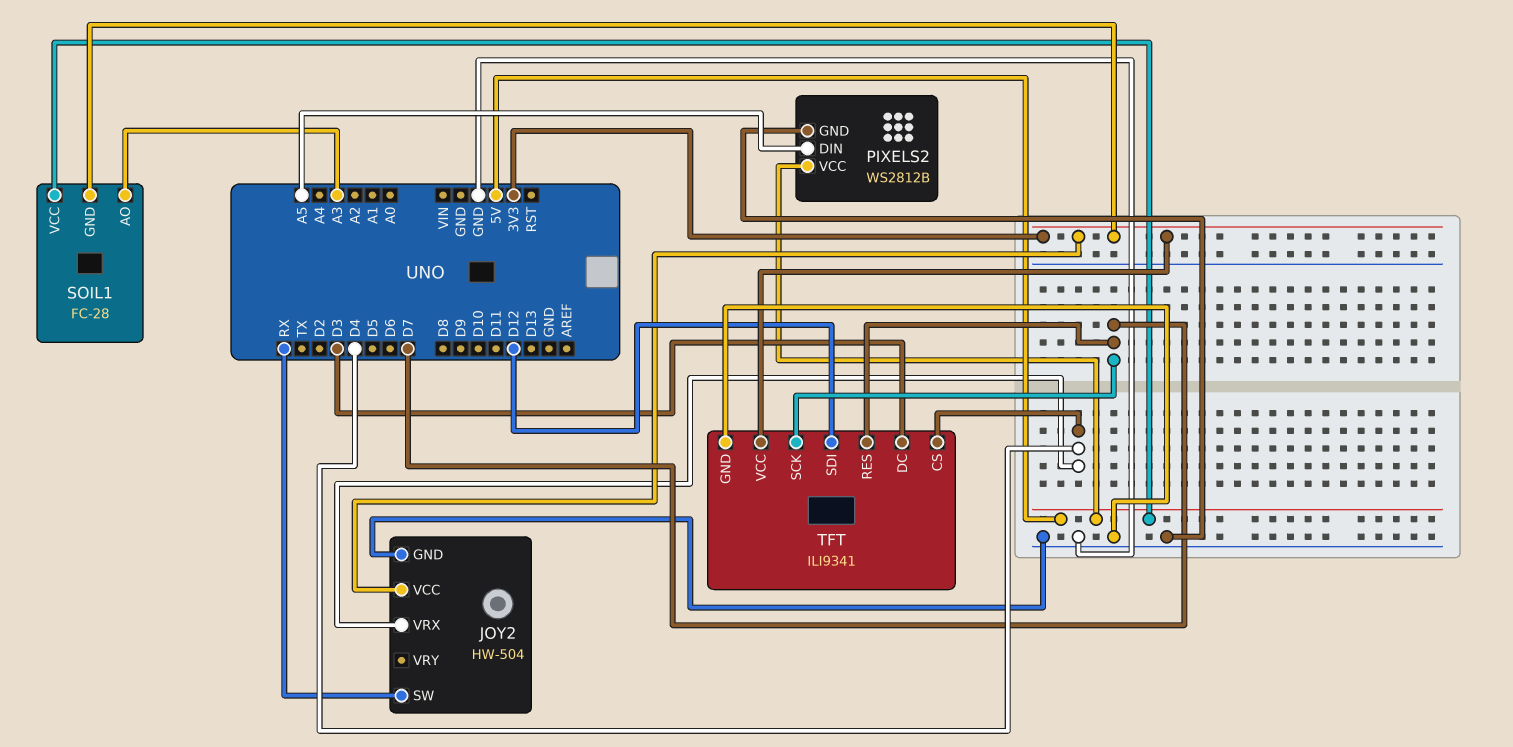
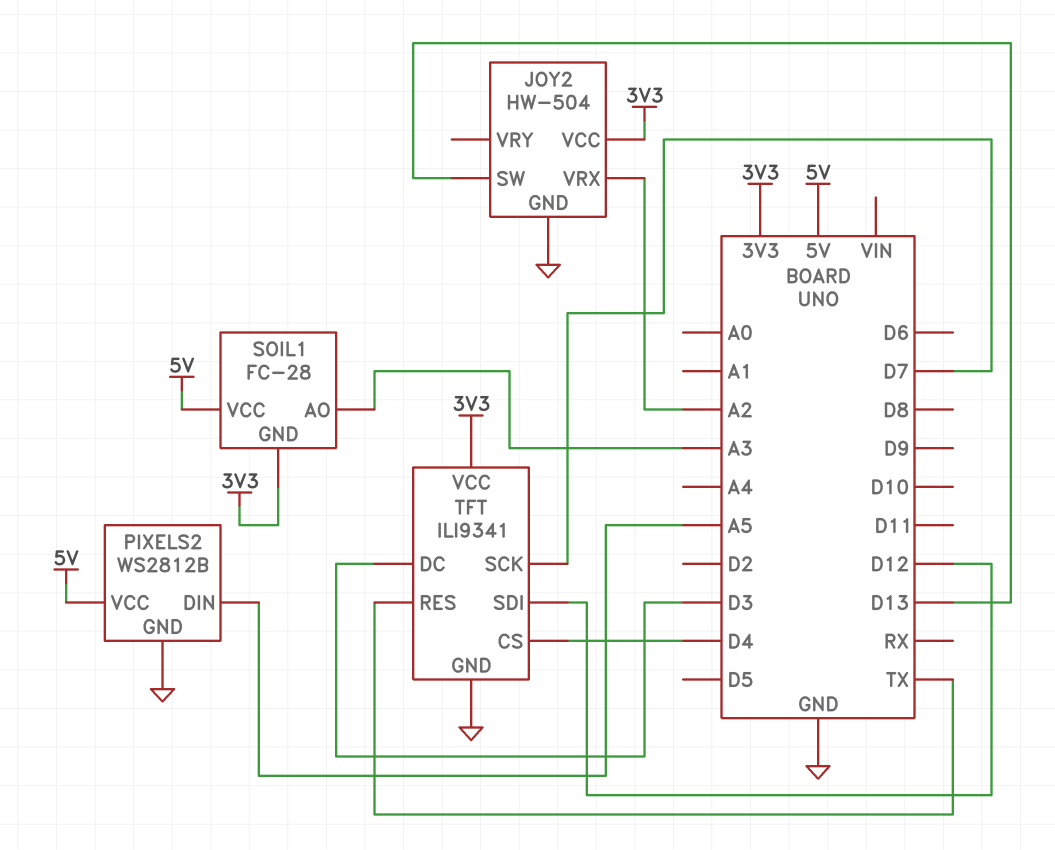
JOY2 pin SW: RX -> D13
JOY2 pin VRX: D4 -> A2
TFT pin RES: D7 -> TX

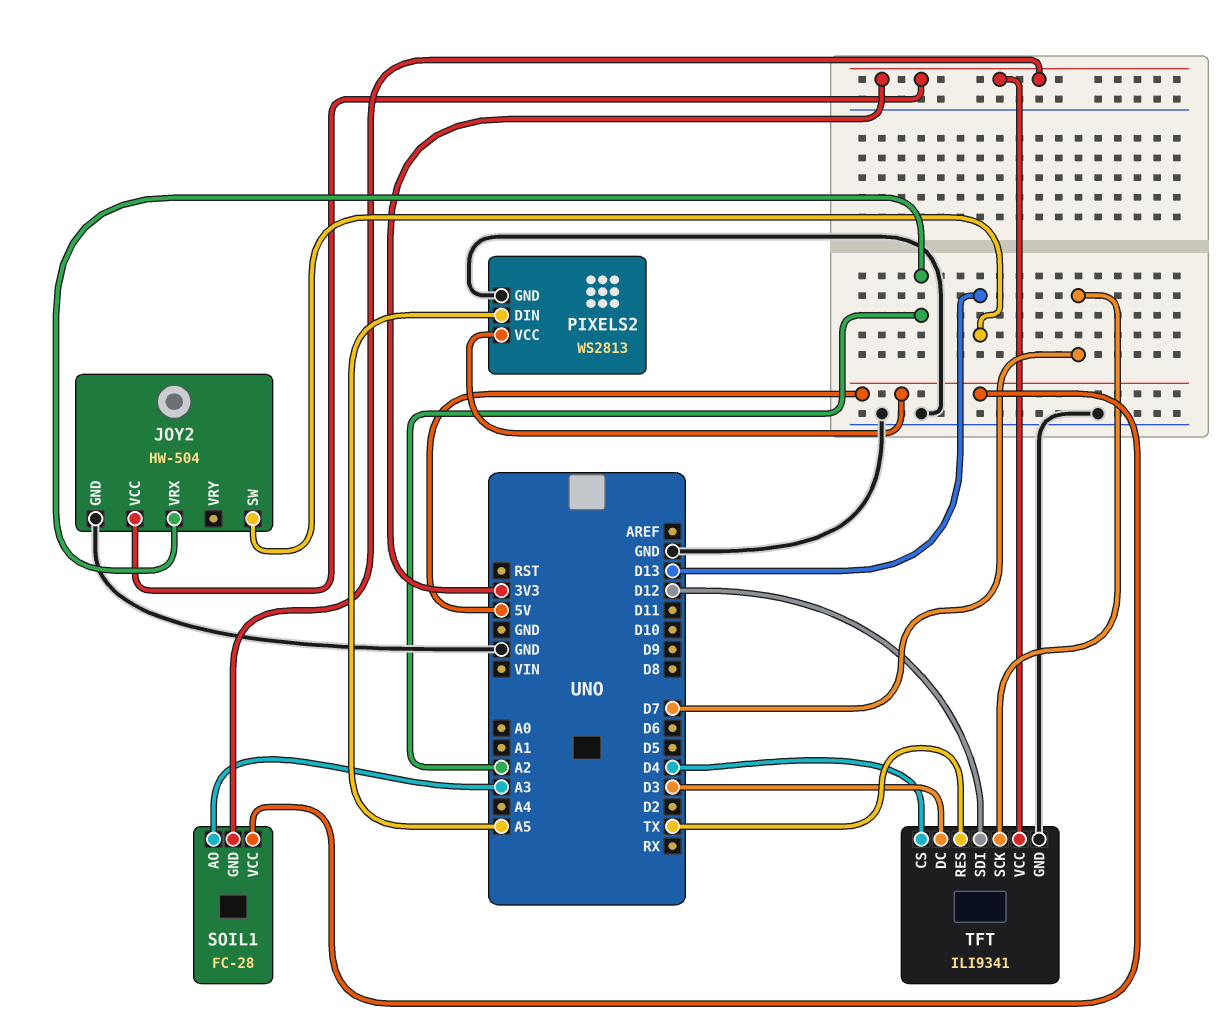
PIXELS2: WS2812B -> WS2813

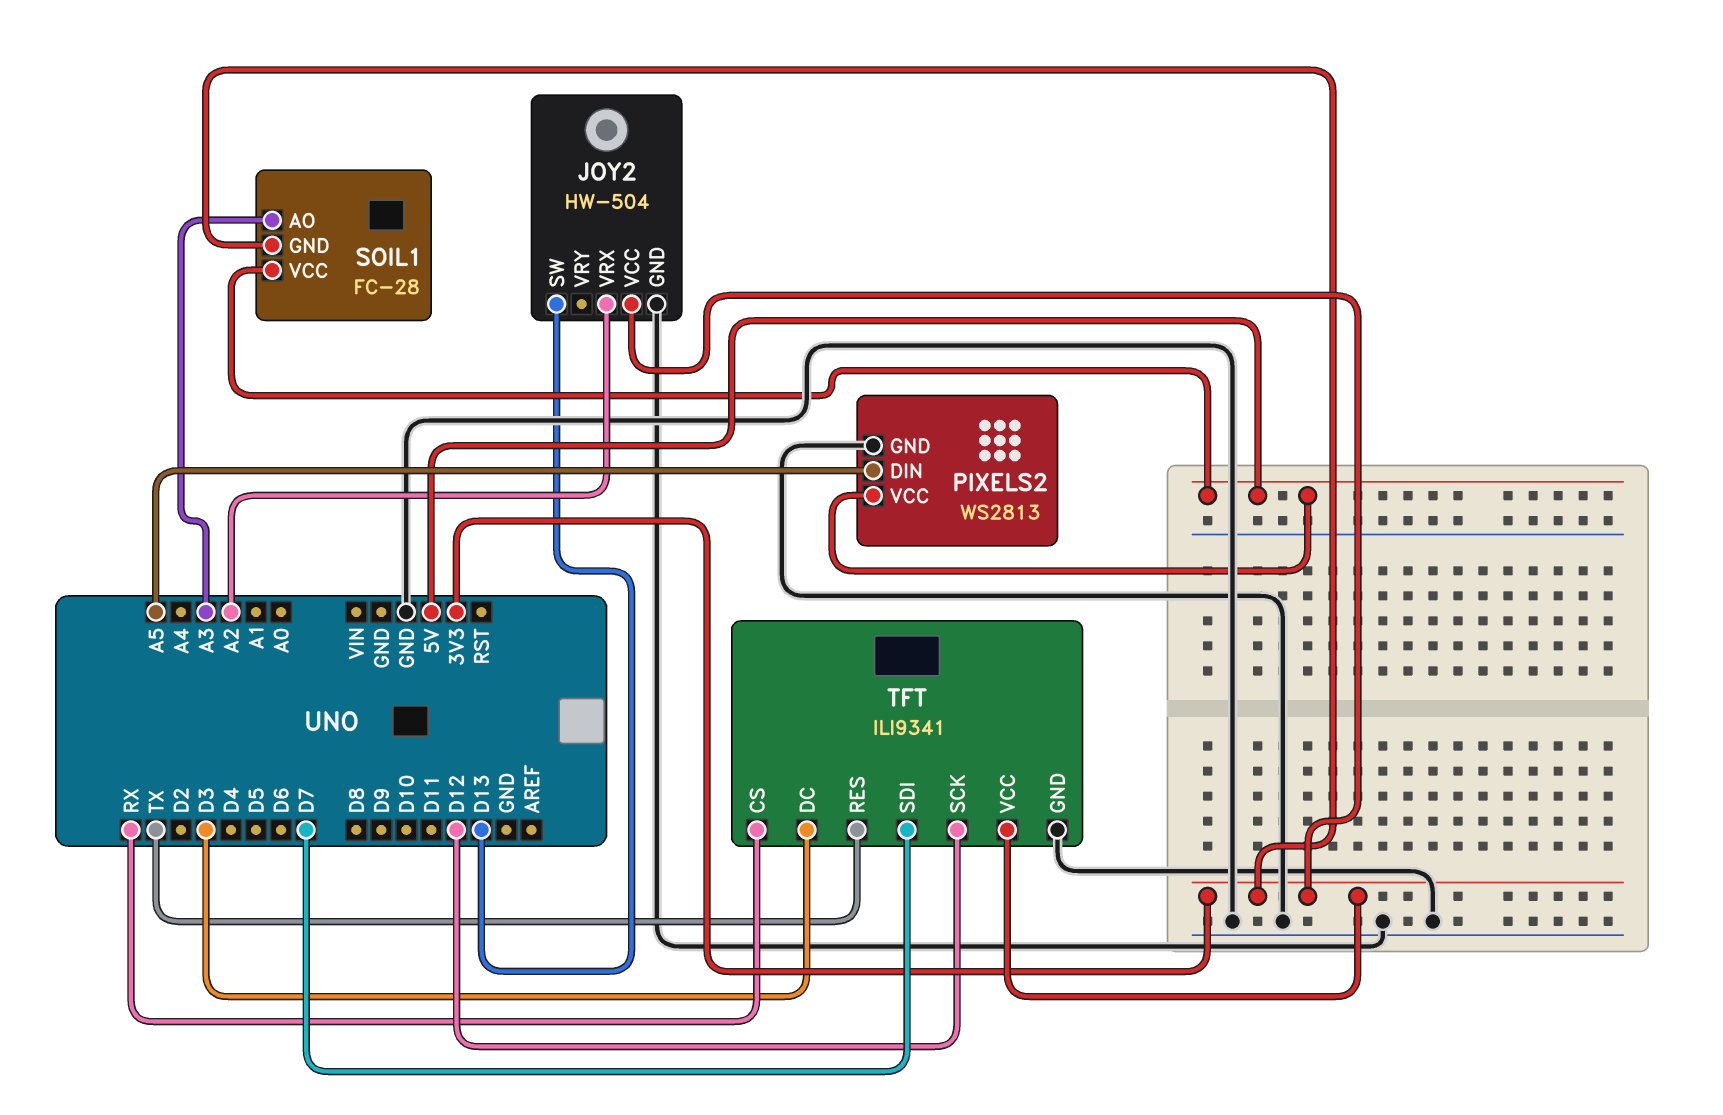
TFT pin CS: D4 -> RX
TFT pin SCK: D7 -> D12
TFT pin SDI: D12 -> D7

